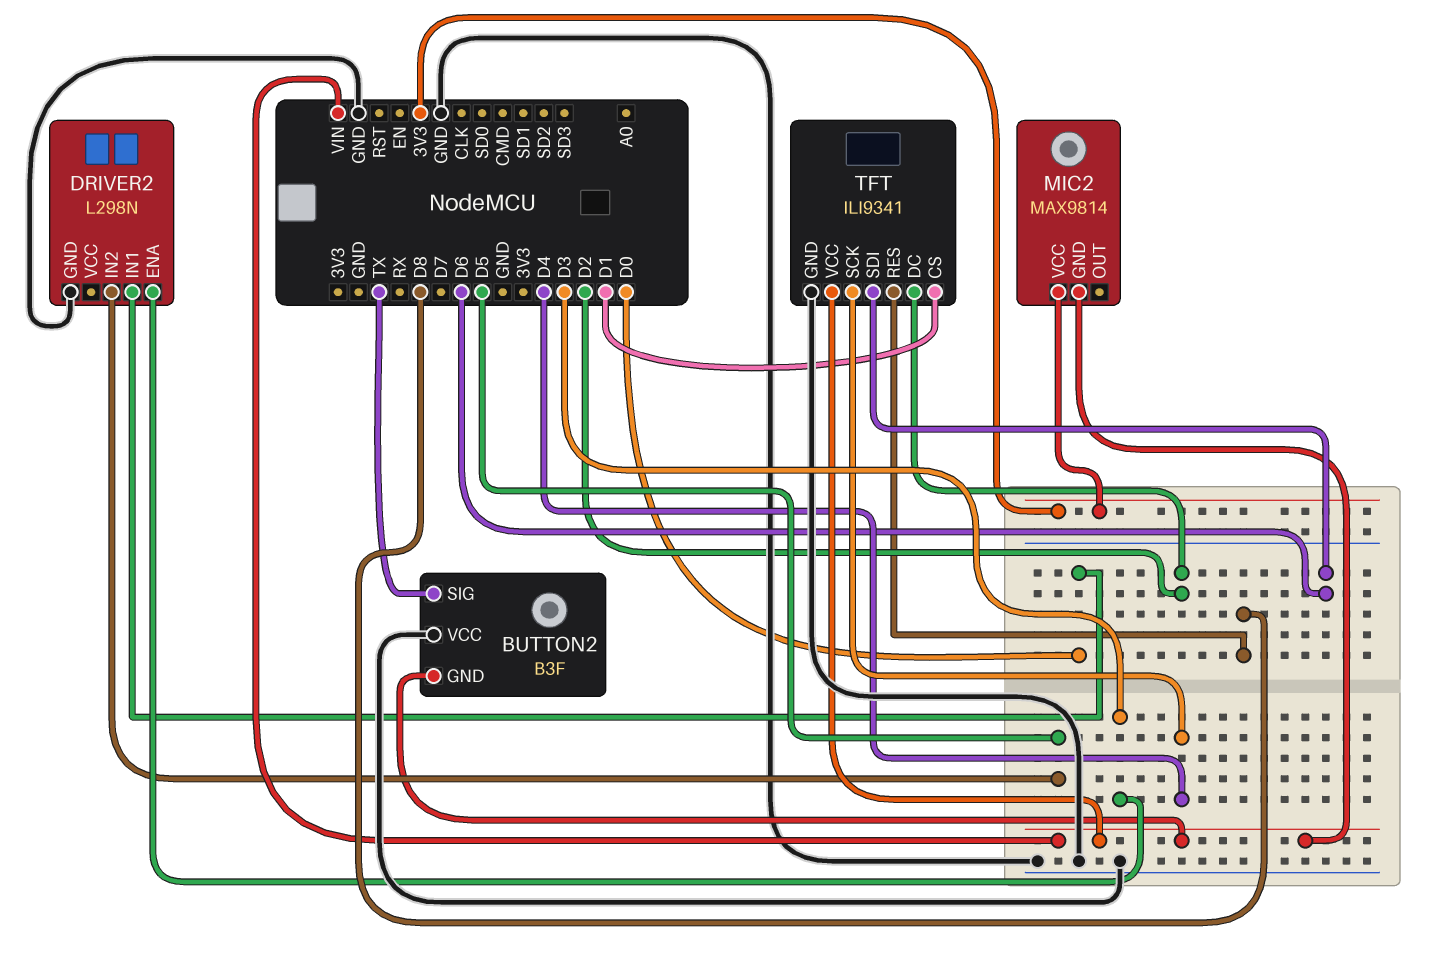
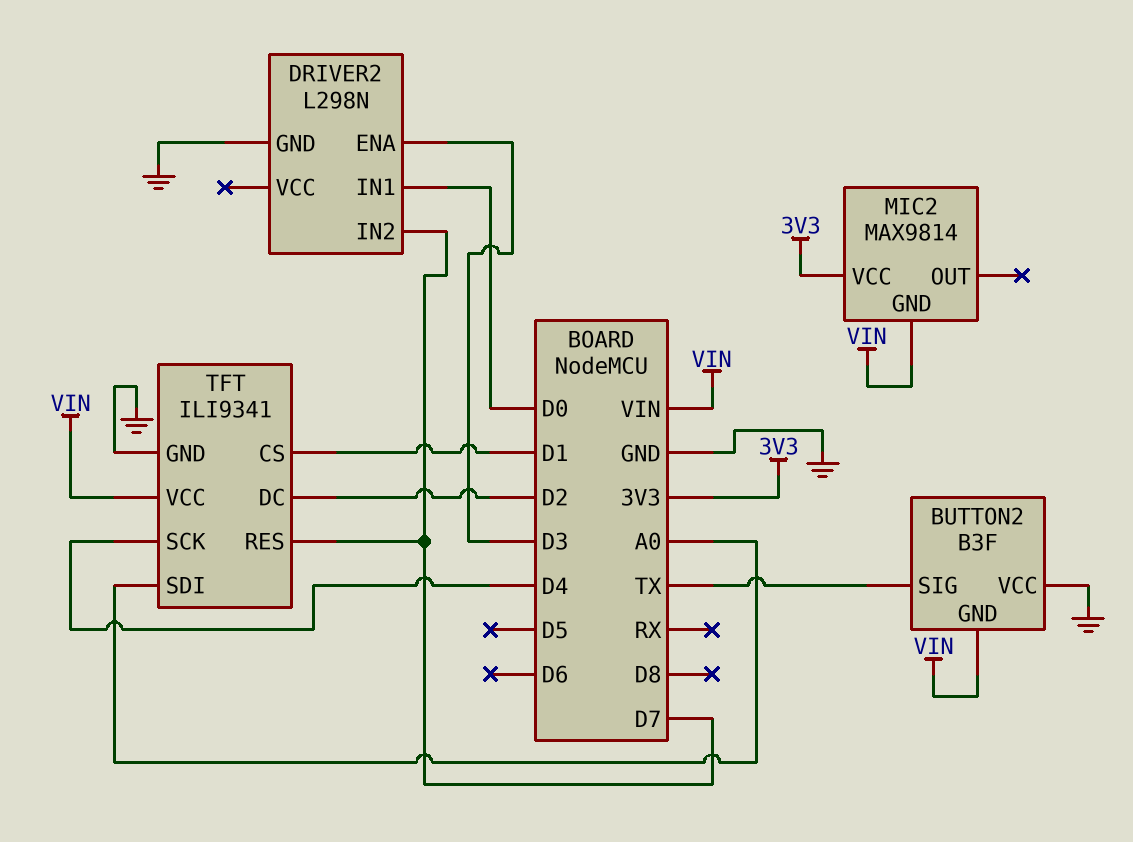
DRIVER2 pin IN2: D5 -> D7
TFT pin RES: D8 -> D7
TFT pin SDI: D6 -> A0

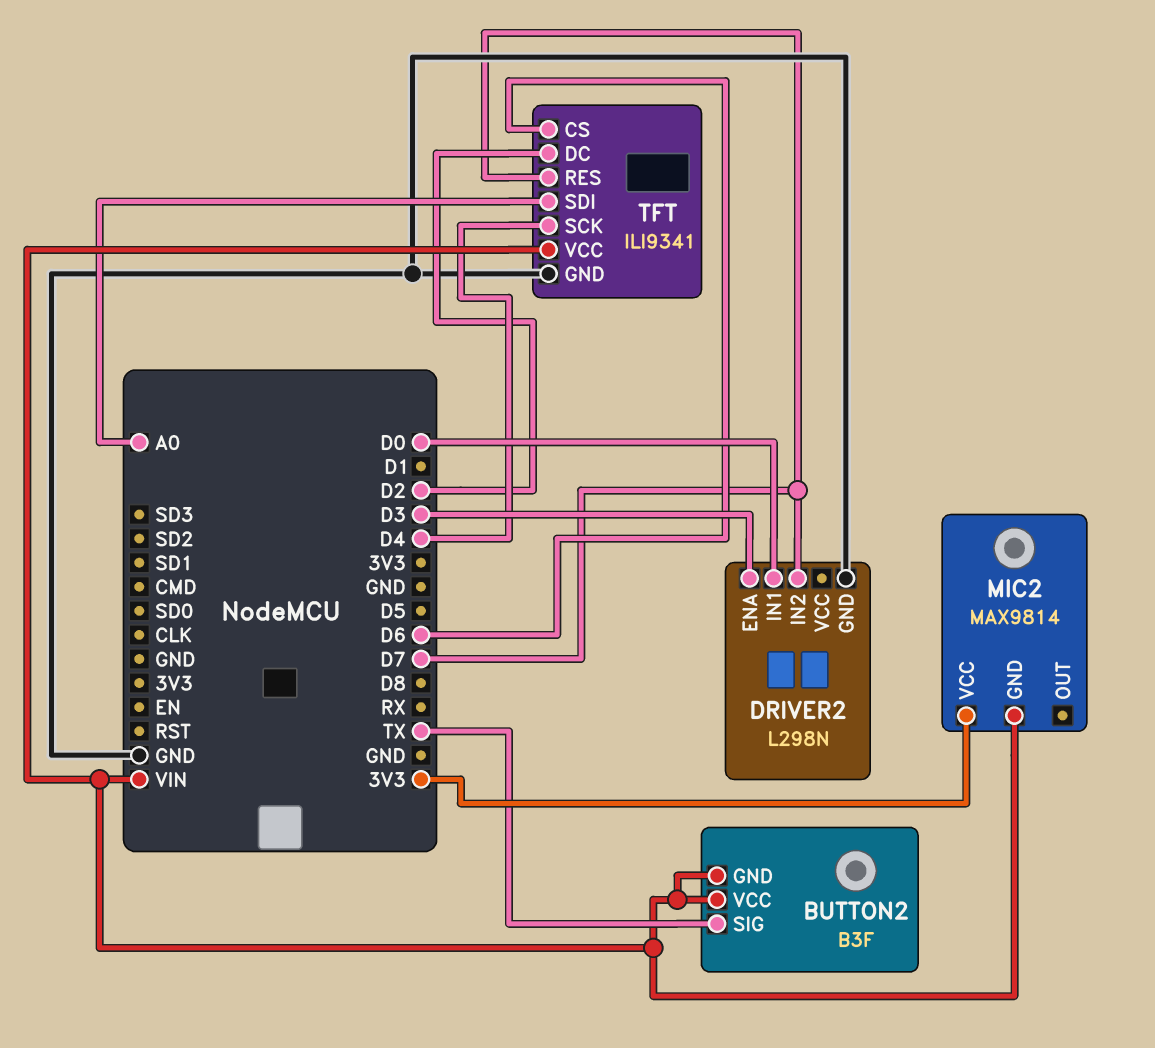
BUTTON2 pin VCC: GND -> VIN
TFT pin CS: D1 -> D6

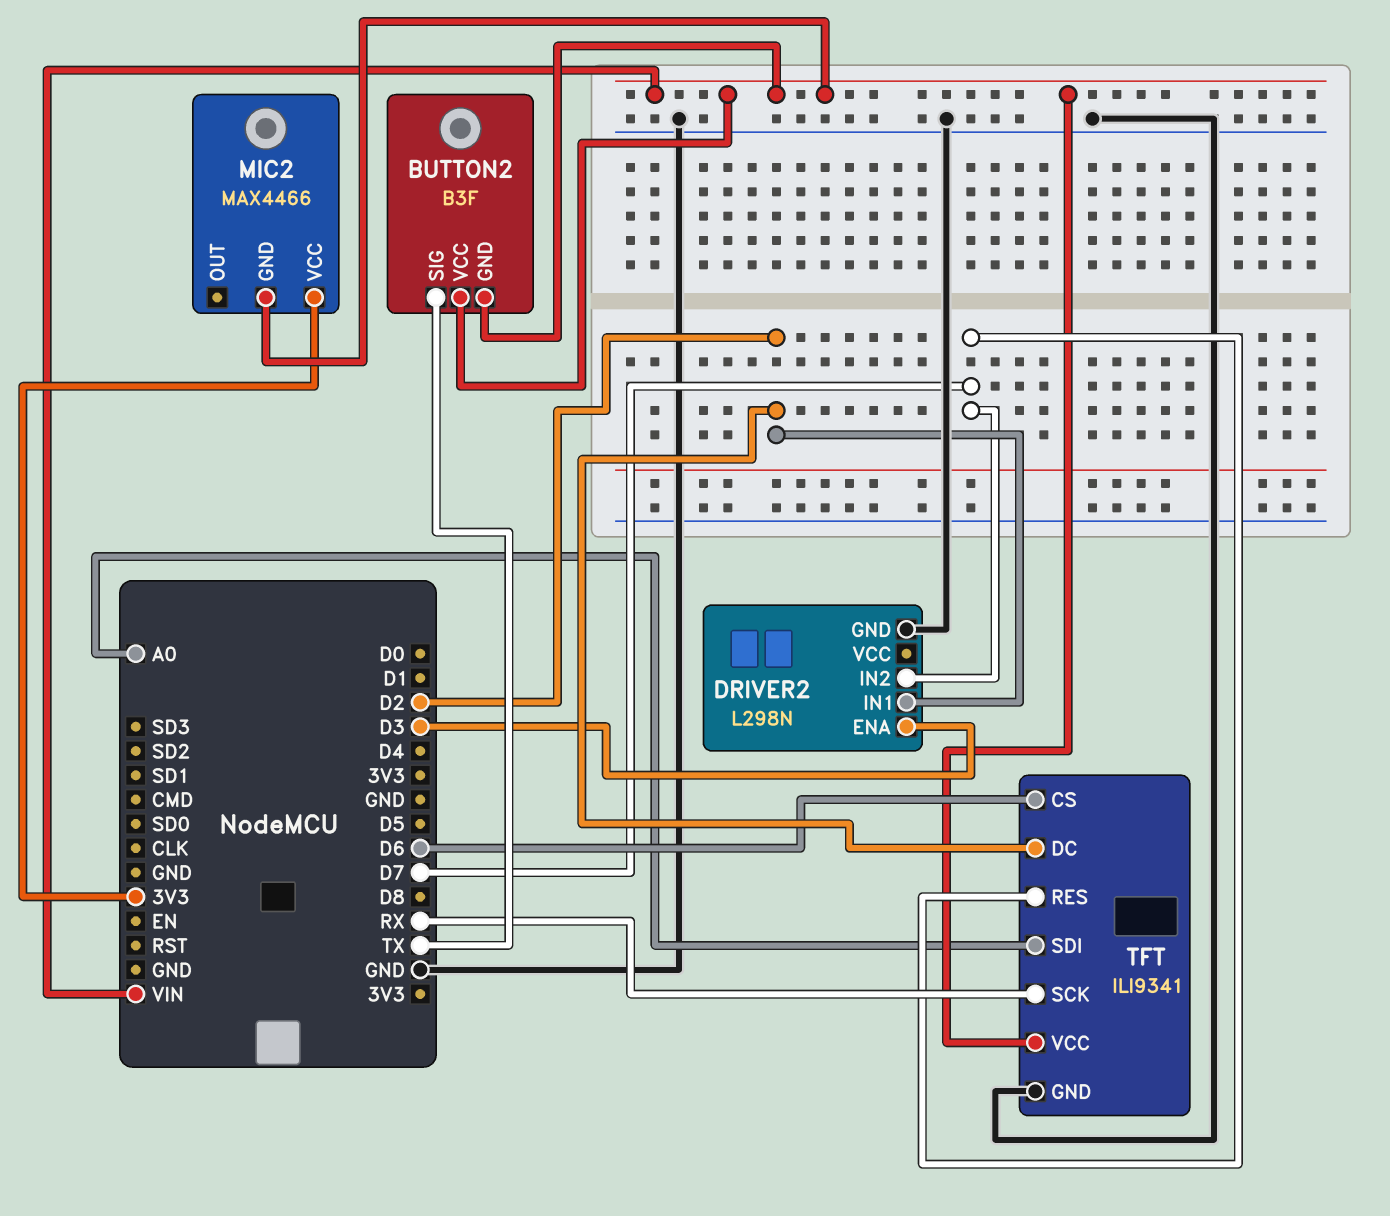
DRIVER2 pin IN1: D0 -> D2
MIC2: MAX9814 -> MAX4466
TFT pin SCK: D4 -> RX

